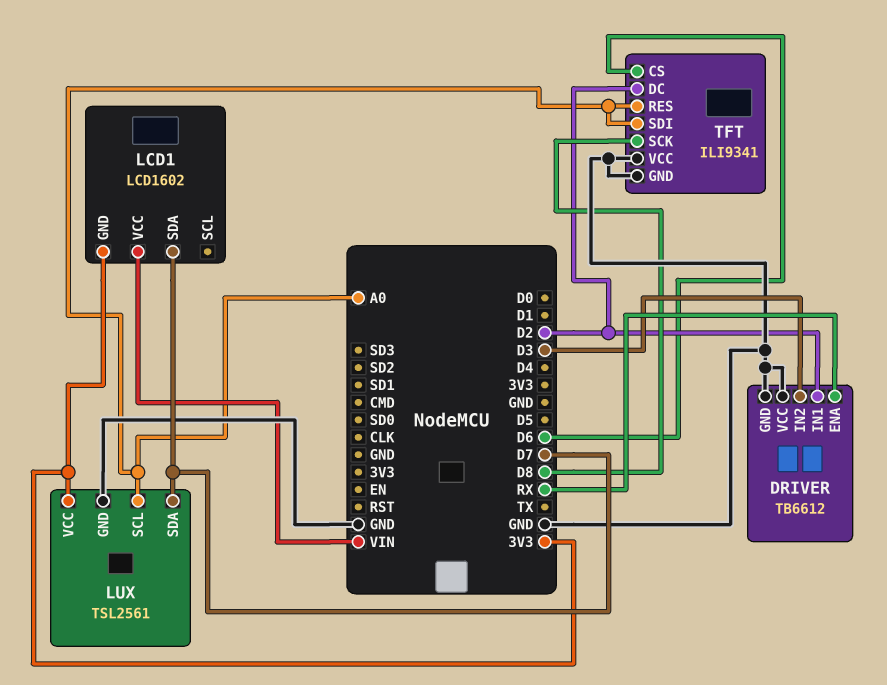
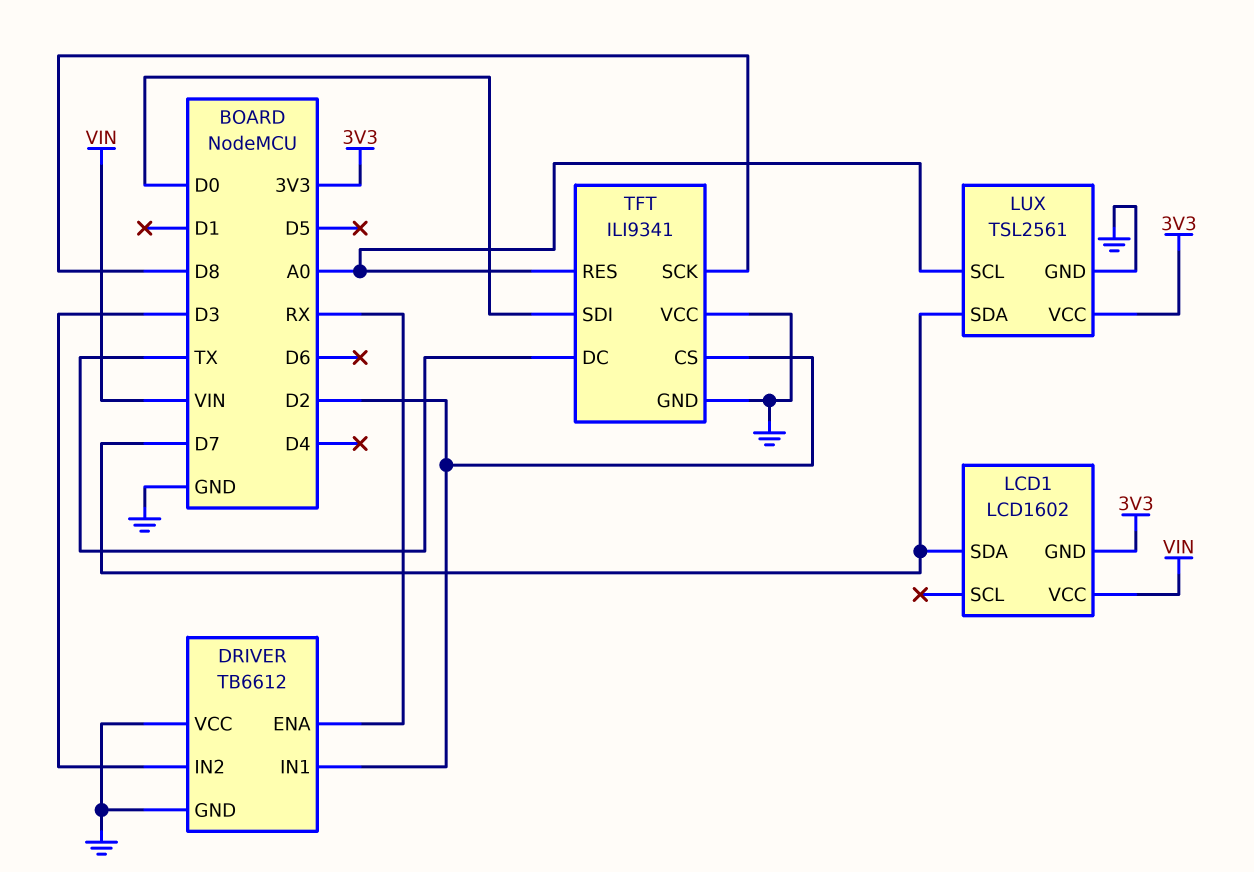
TFT pin CS: D6 -> D2
TFT pin DC: D2 -> TX
TFT pin SDI: A0 -> D0

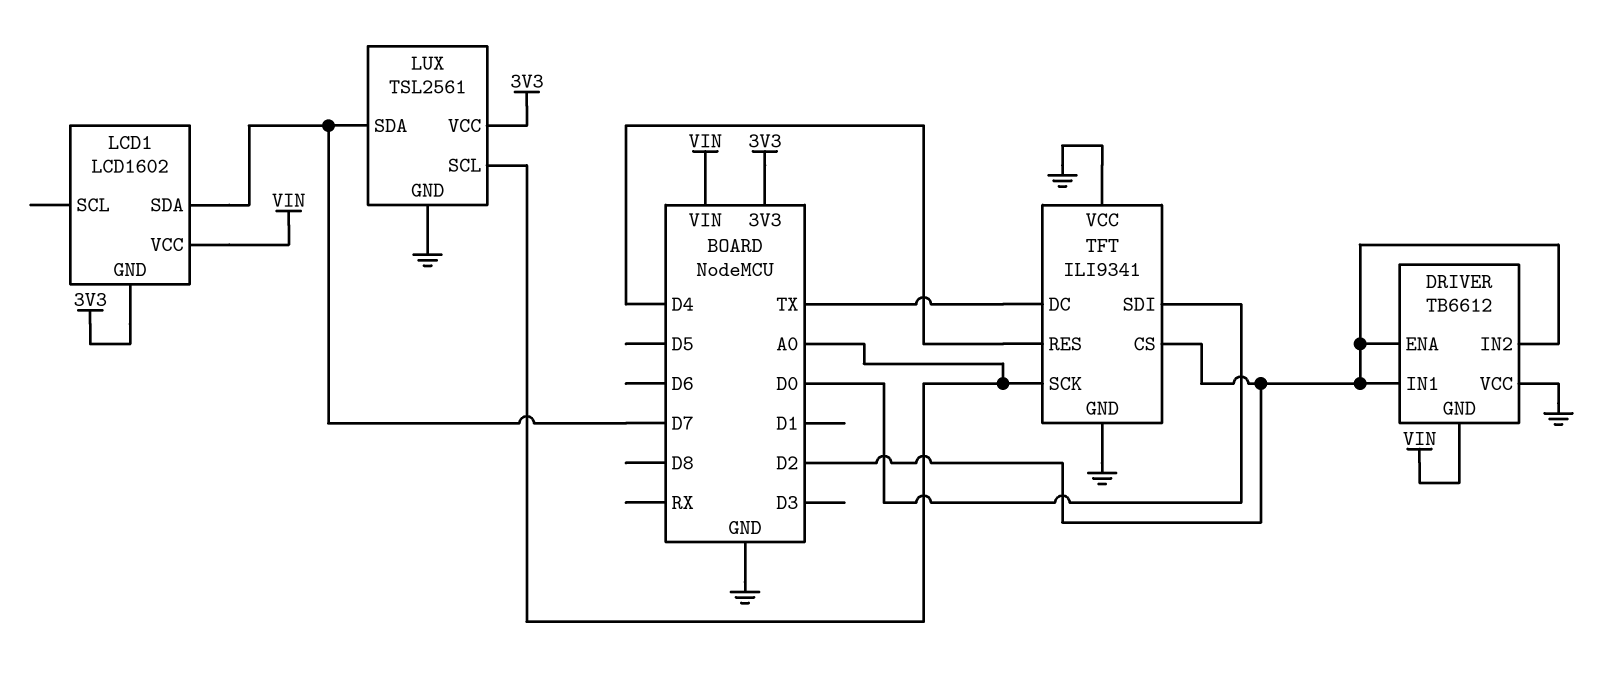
DRIVER pin ENA: RX -> D2
DRIVER pin GND: GND -> VIN
DRIVER pin IN2: D3 -> D2
TFT pin RES: A0 -> D4
TFT pin SCK: D8 -> A0

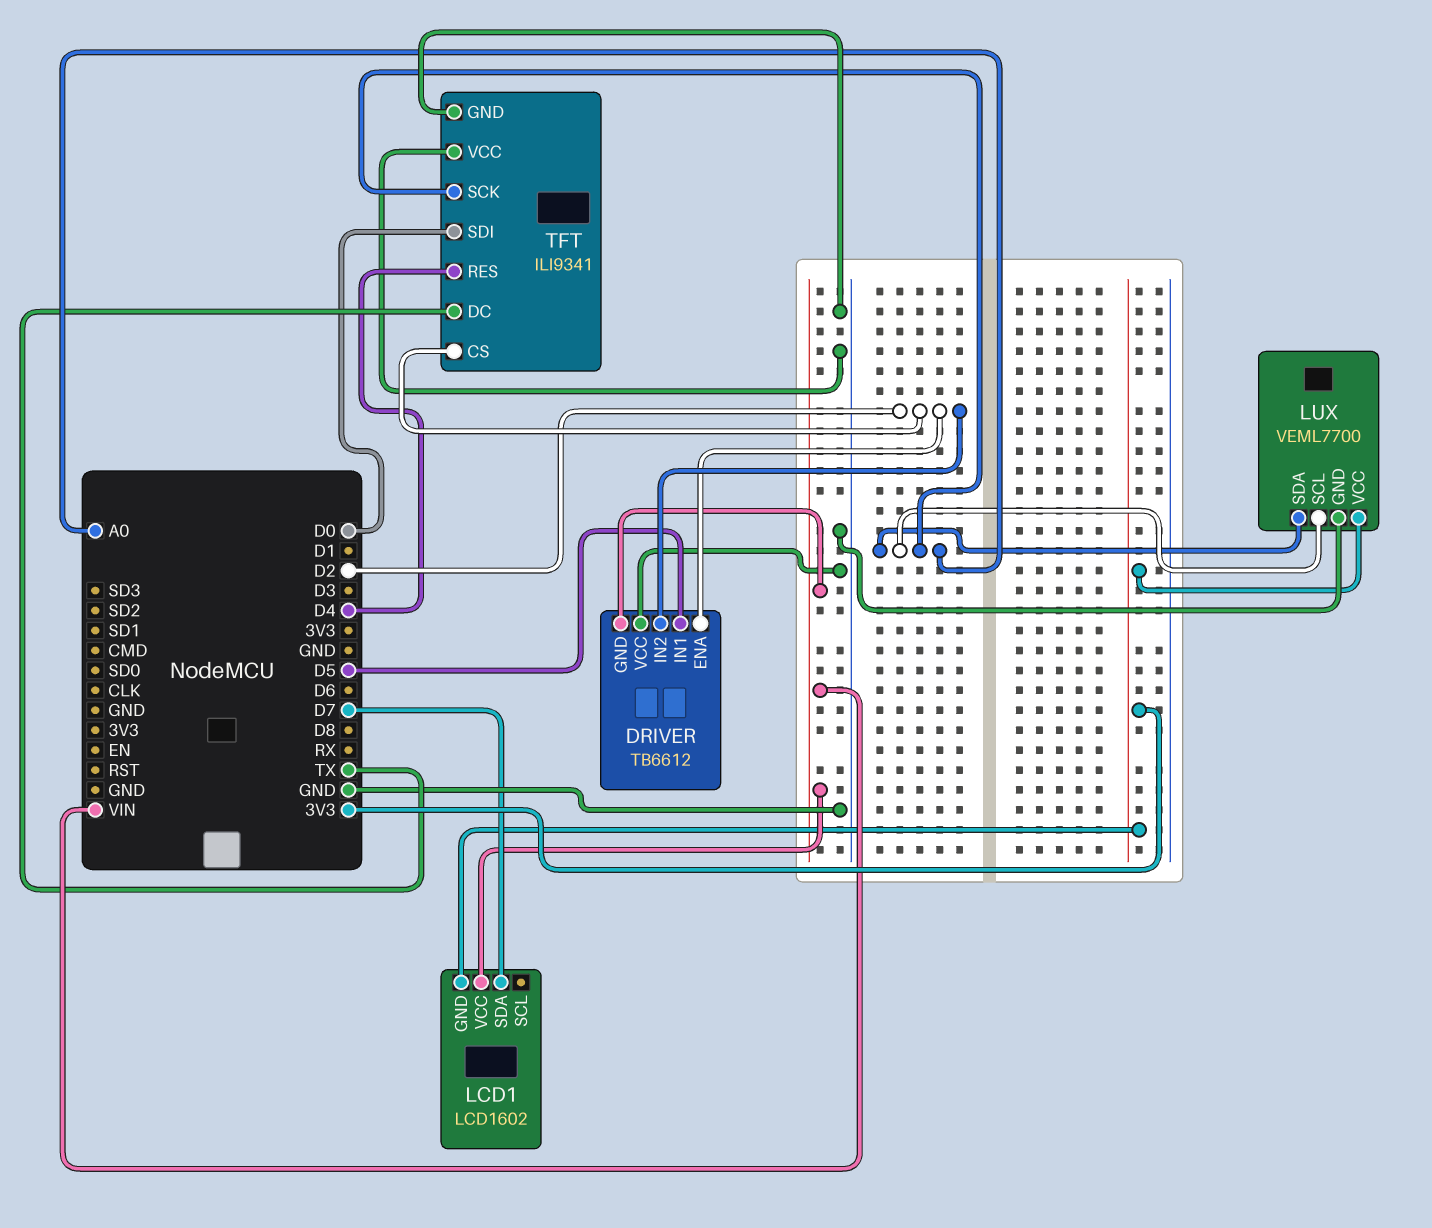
DRIVER pin IN1: D2 -> D5
LUX: TSL2561 -> VEML7700
LUX pin SDA: D7 -> A0

